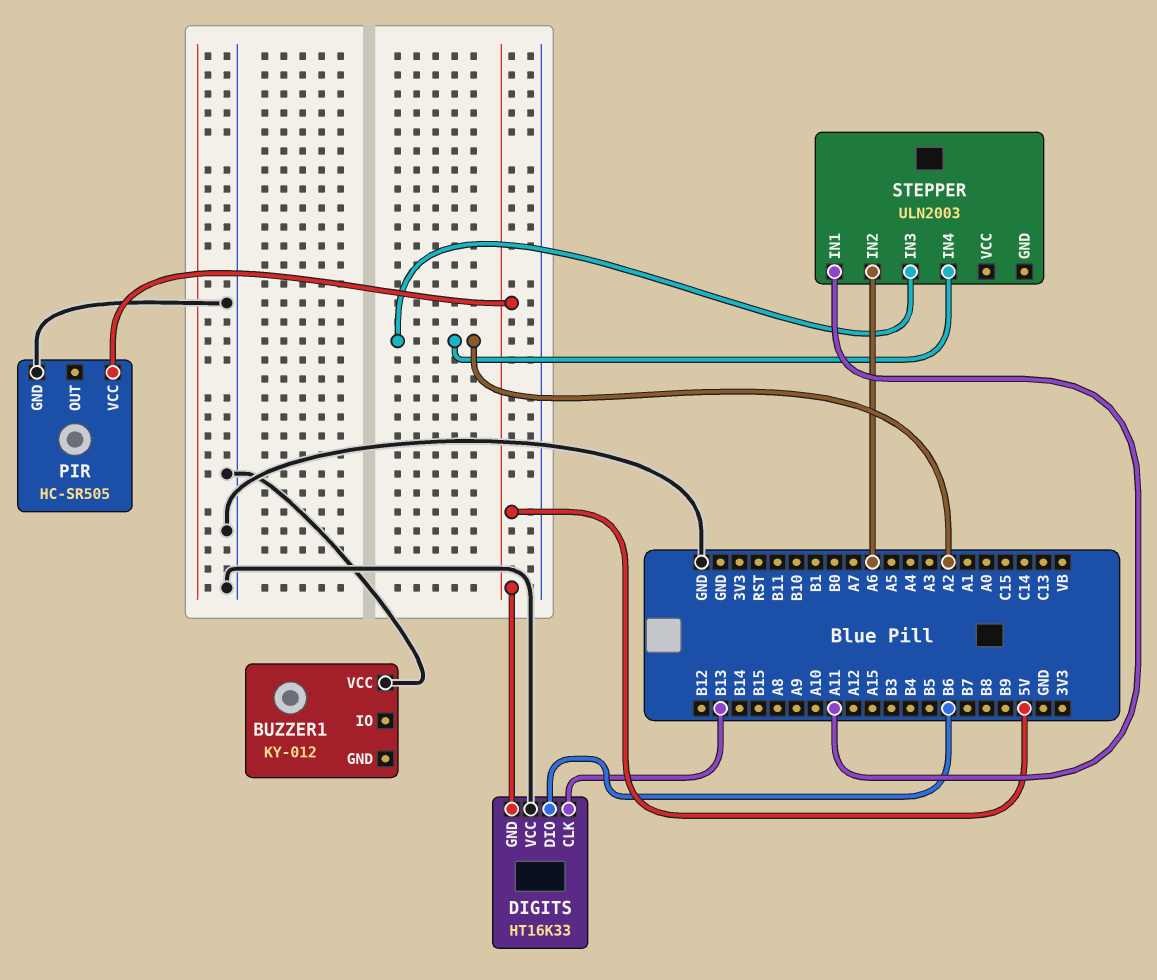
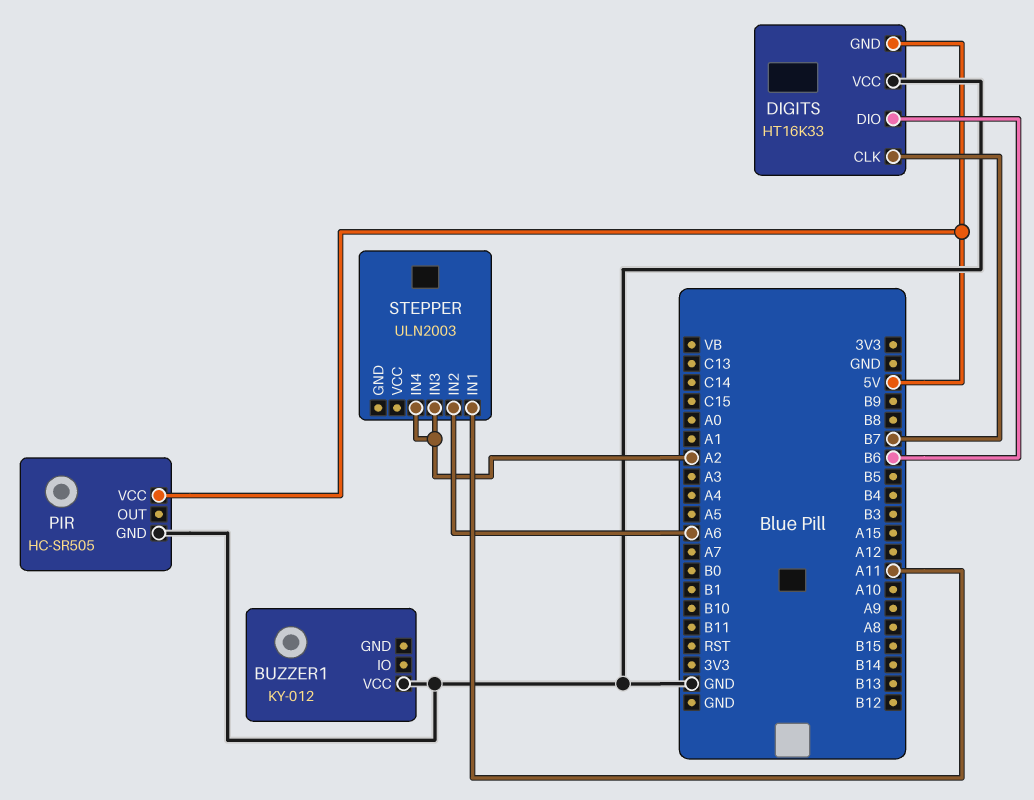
DIGITS pin CLK: B13 -> B7

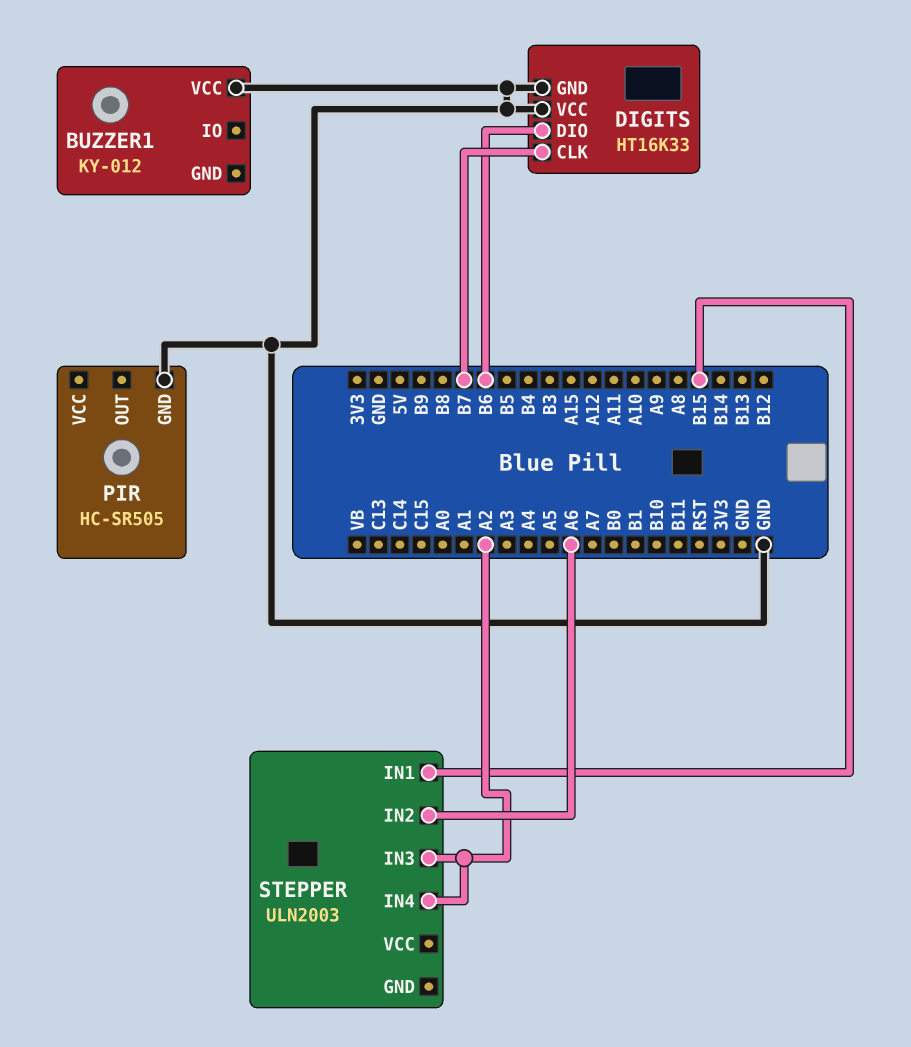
DIGITS pin GND: 5V -> GND
PIR pin VCC: 5V -> none
STEPPER pin IN1: A11 -> B15

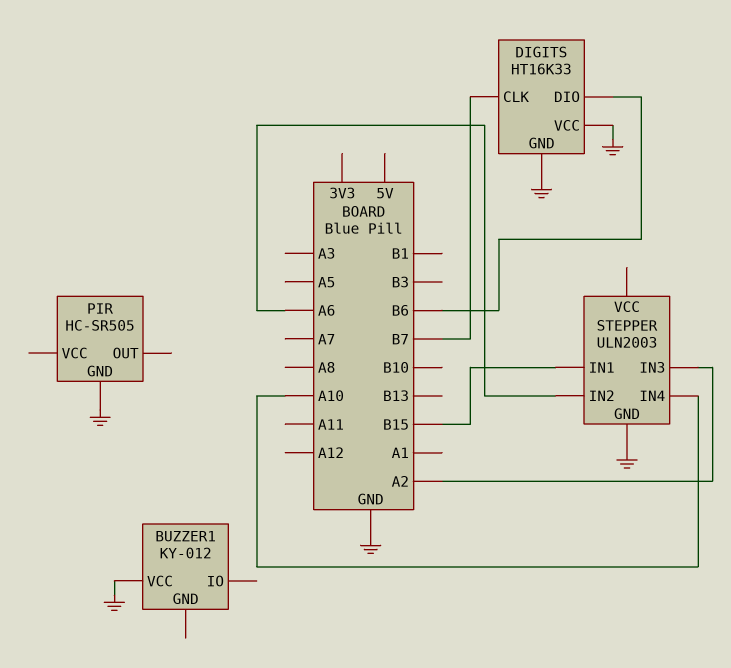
STEPPER pin GND: none -> GND
STEPPER pin IN4: A2 -> A10

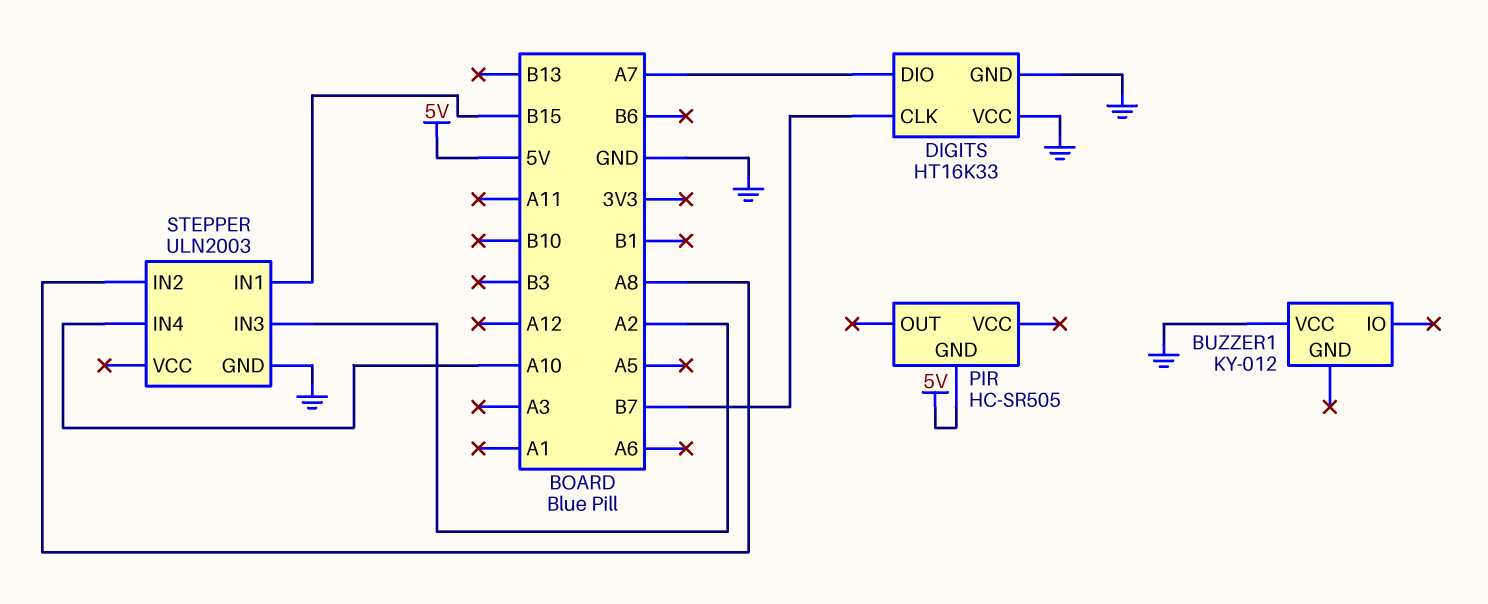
DIGITS pin DIO: B6 -> A7
PIR pin GND: GND -> 5V
STEPPER pin IN2: A6 -> A8

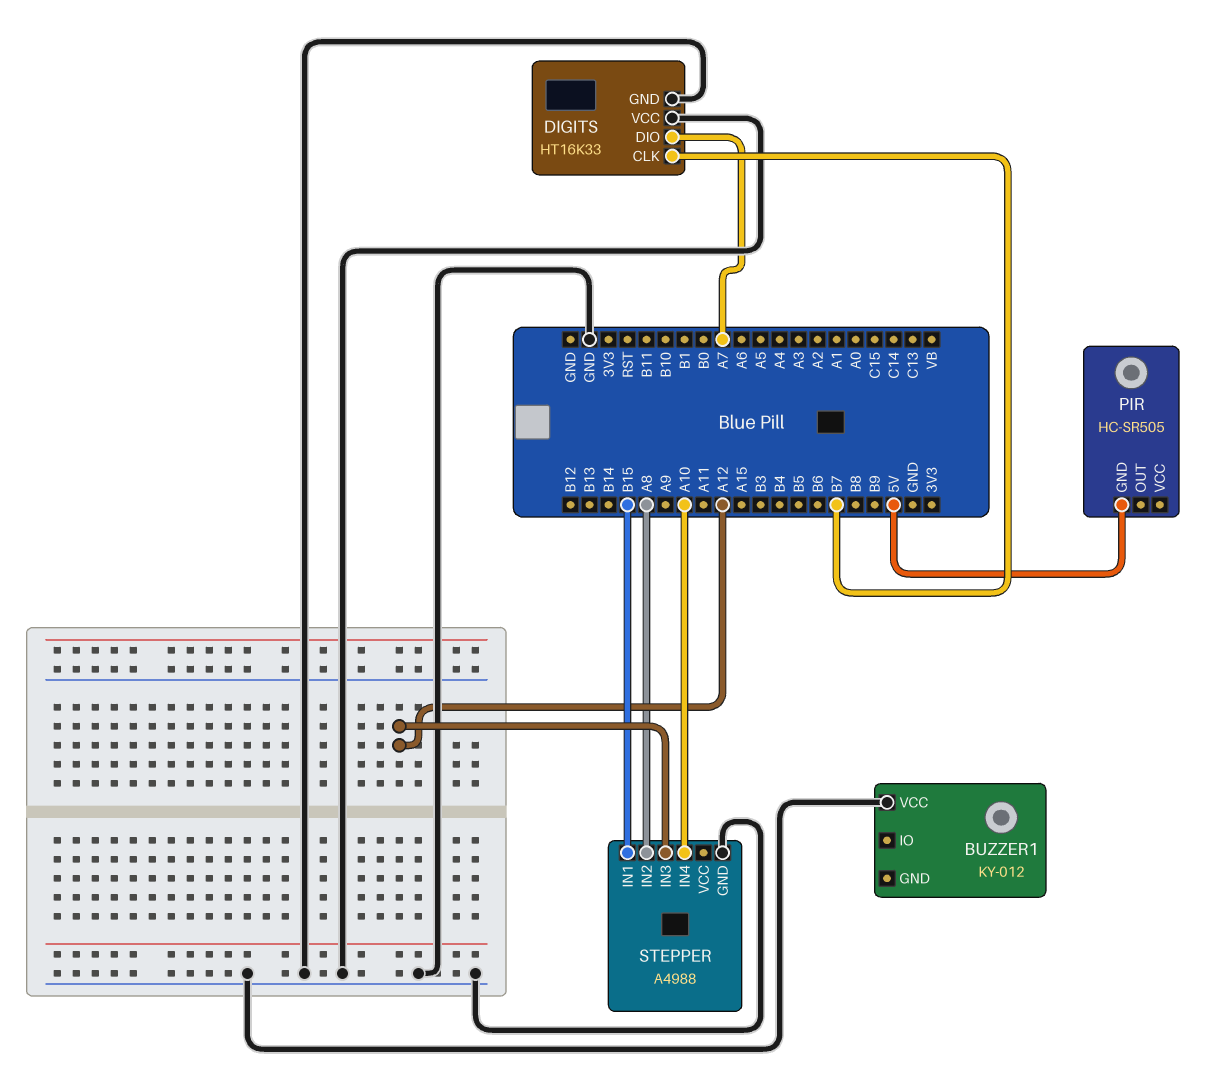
STEPPER: ULN2003 -> A4988
STEPPER pin IN3: A2 -> A12

